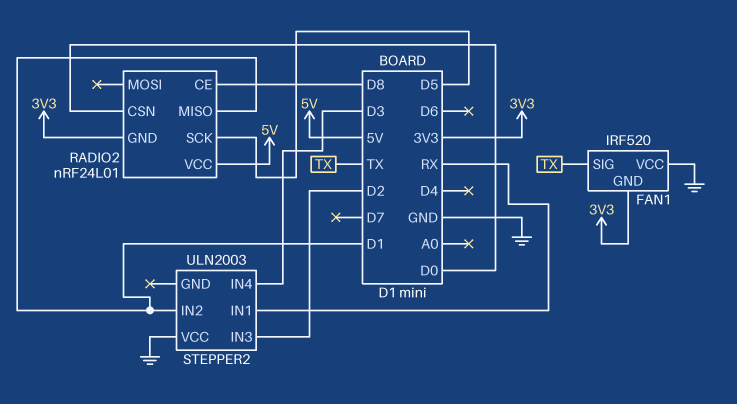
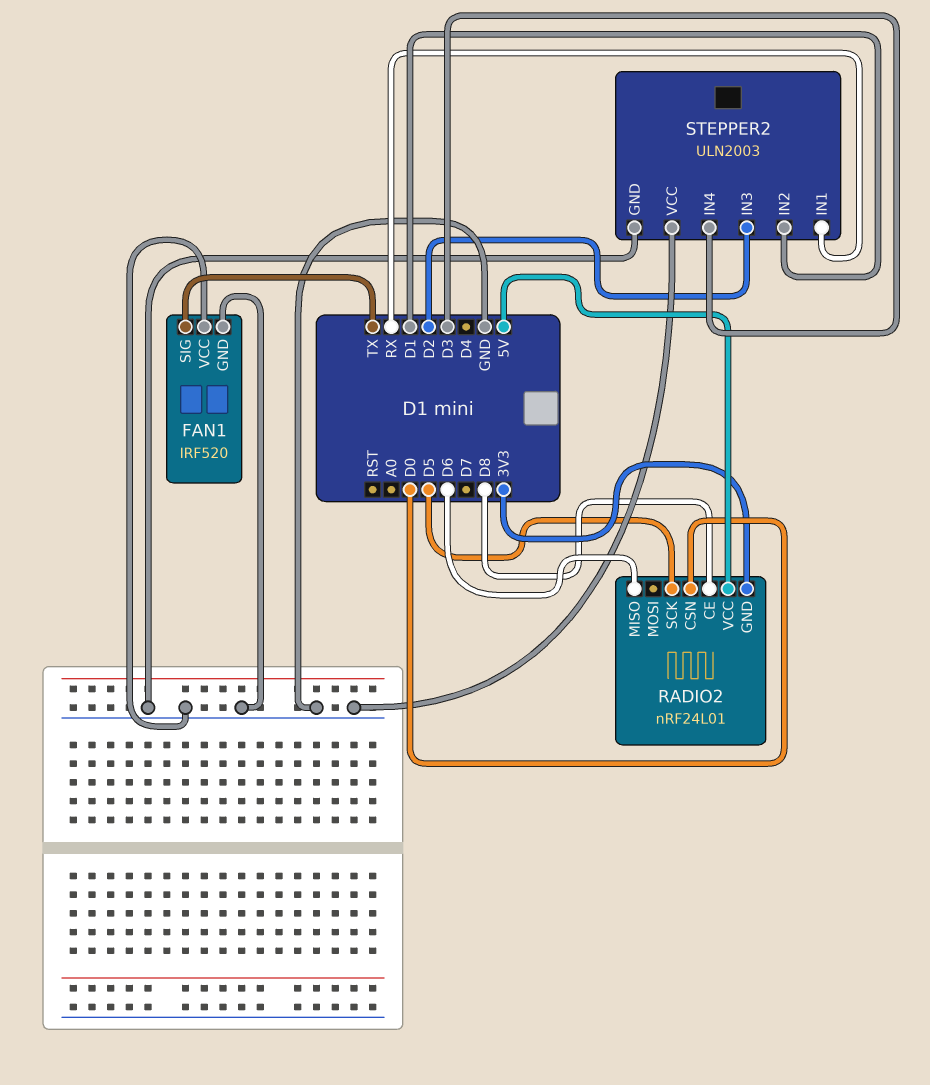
FAN1 pin GND: 3V3 -> GND
RADIO2 pin MISO: D1 -> D6
STEPPER2 pin GND: none -> GND

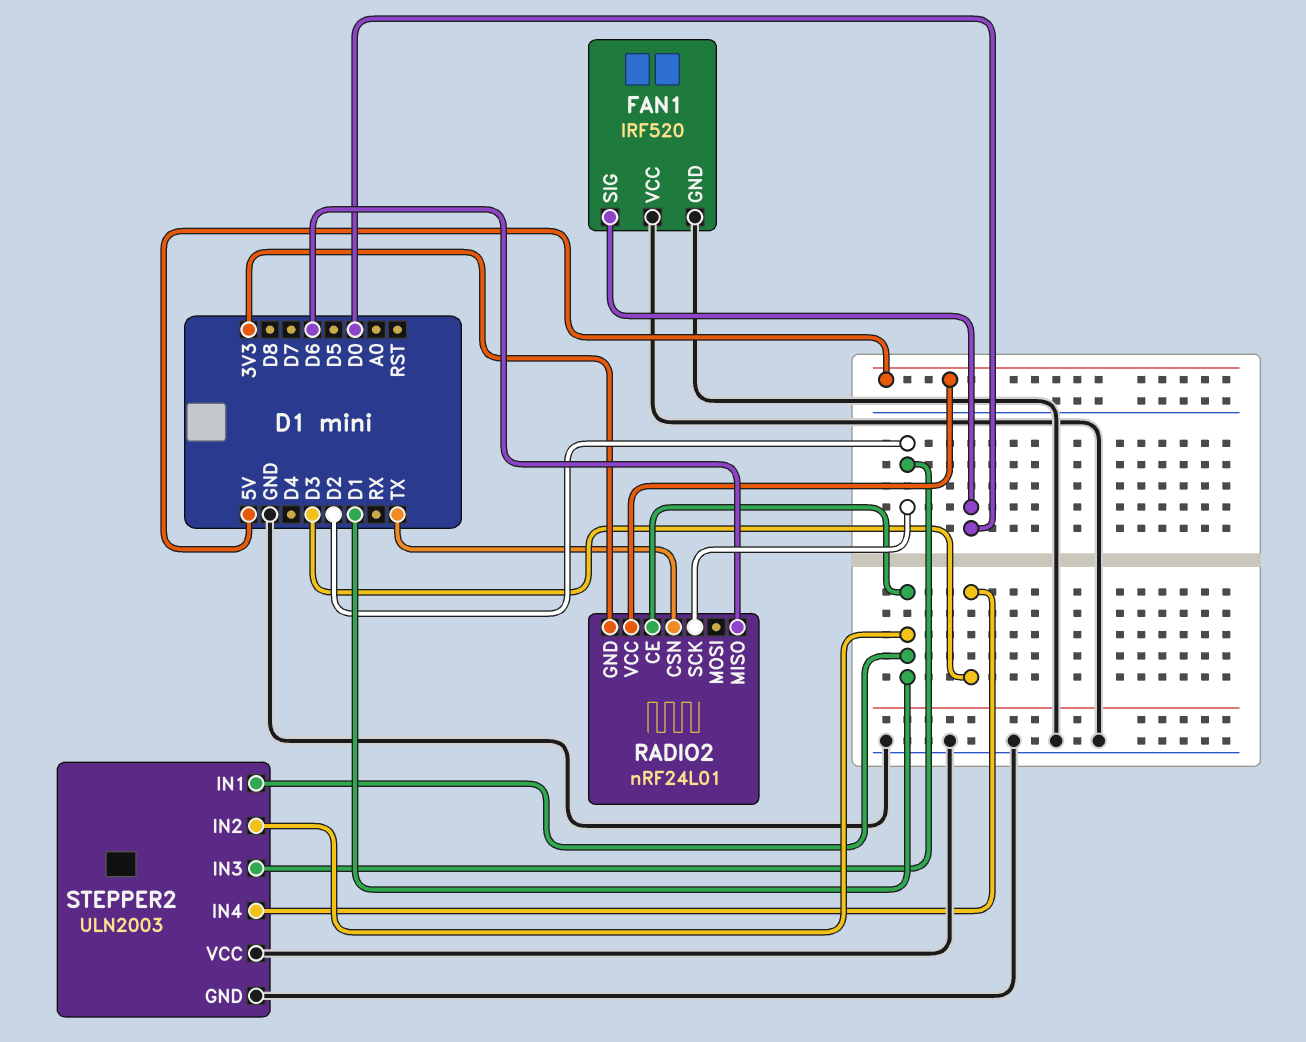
FAN1 pin SIG: TX -> D0
RADIO2 pin CE: D8 -> D1
RADIO2 pin CSN: D0 -> TX
RADIO2 pin SCK: D5 -> D2
STEPPER2 pin IN1: RX -> D1

